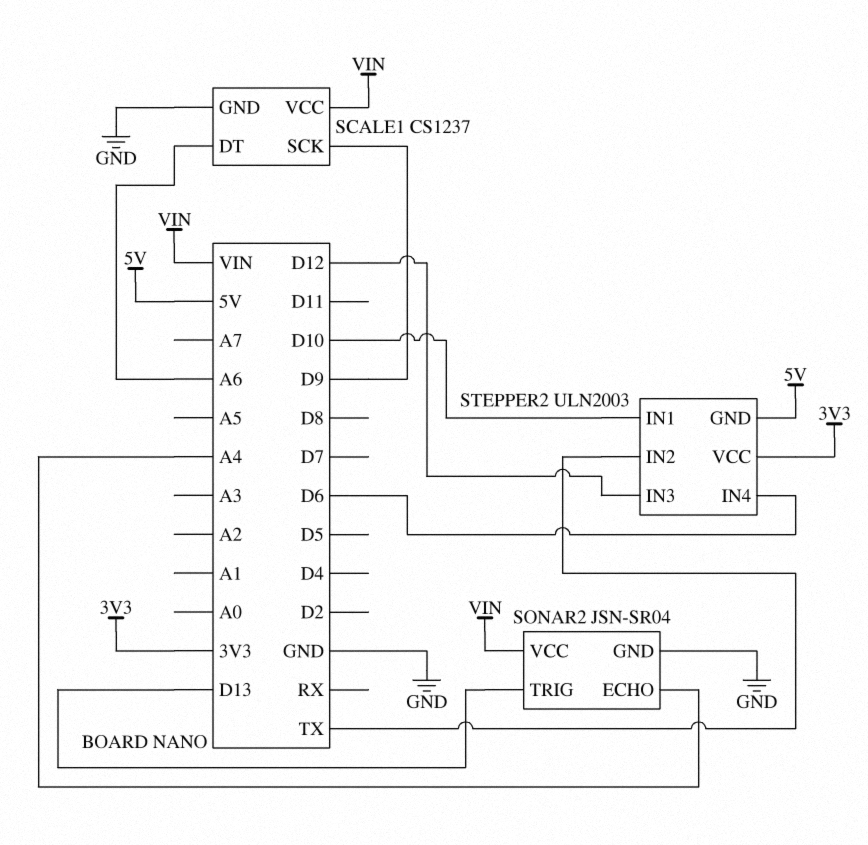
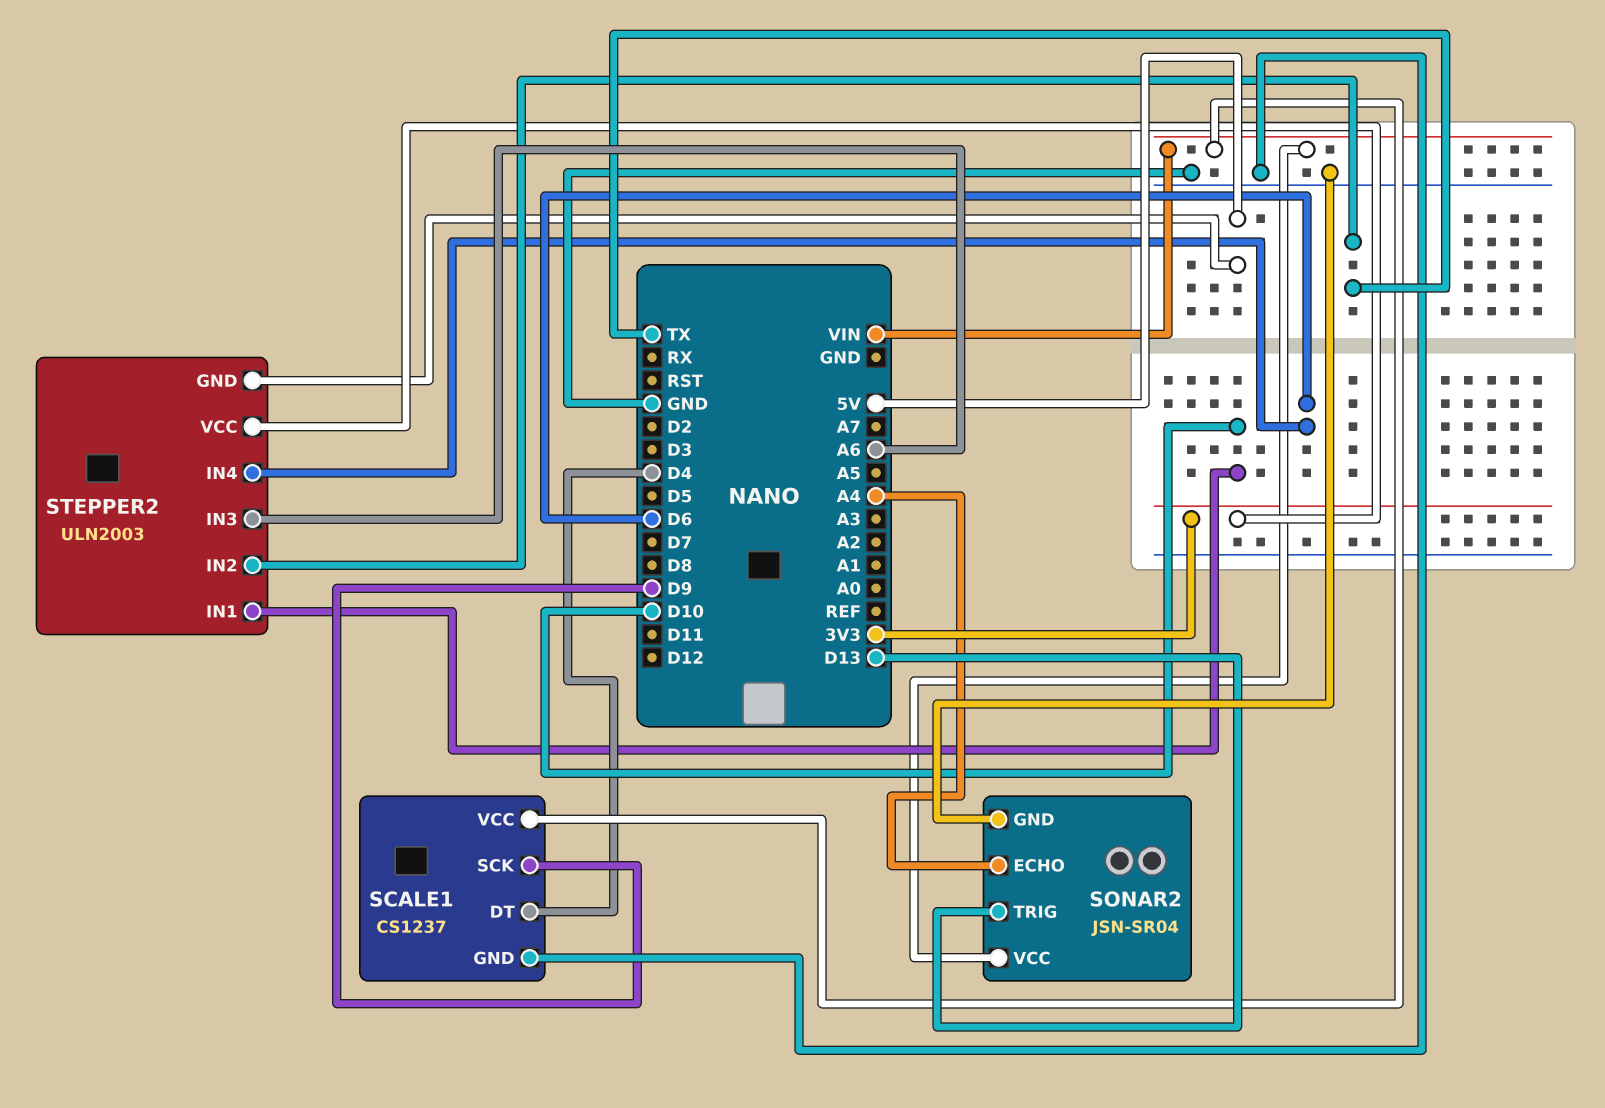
SCALE1 pin DT: A6 -> D4
STEPPER2 pin IN3: D12 -> A6

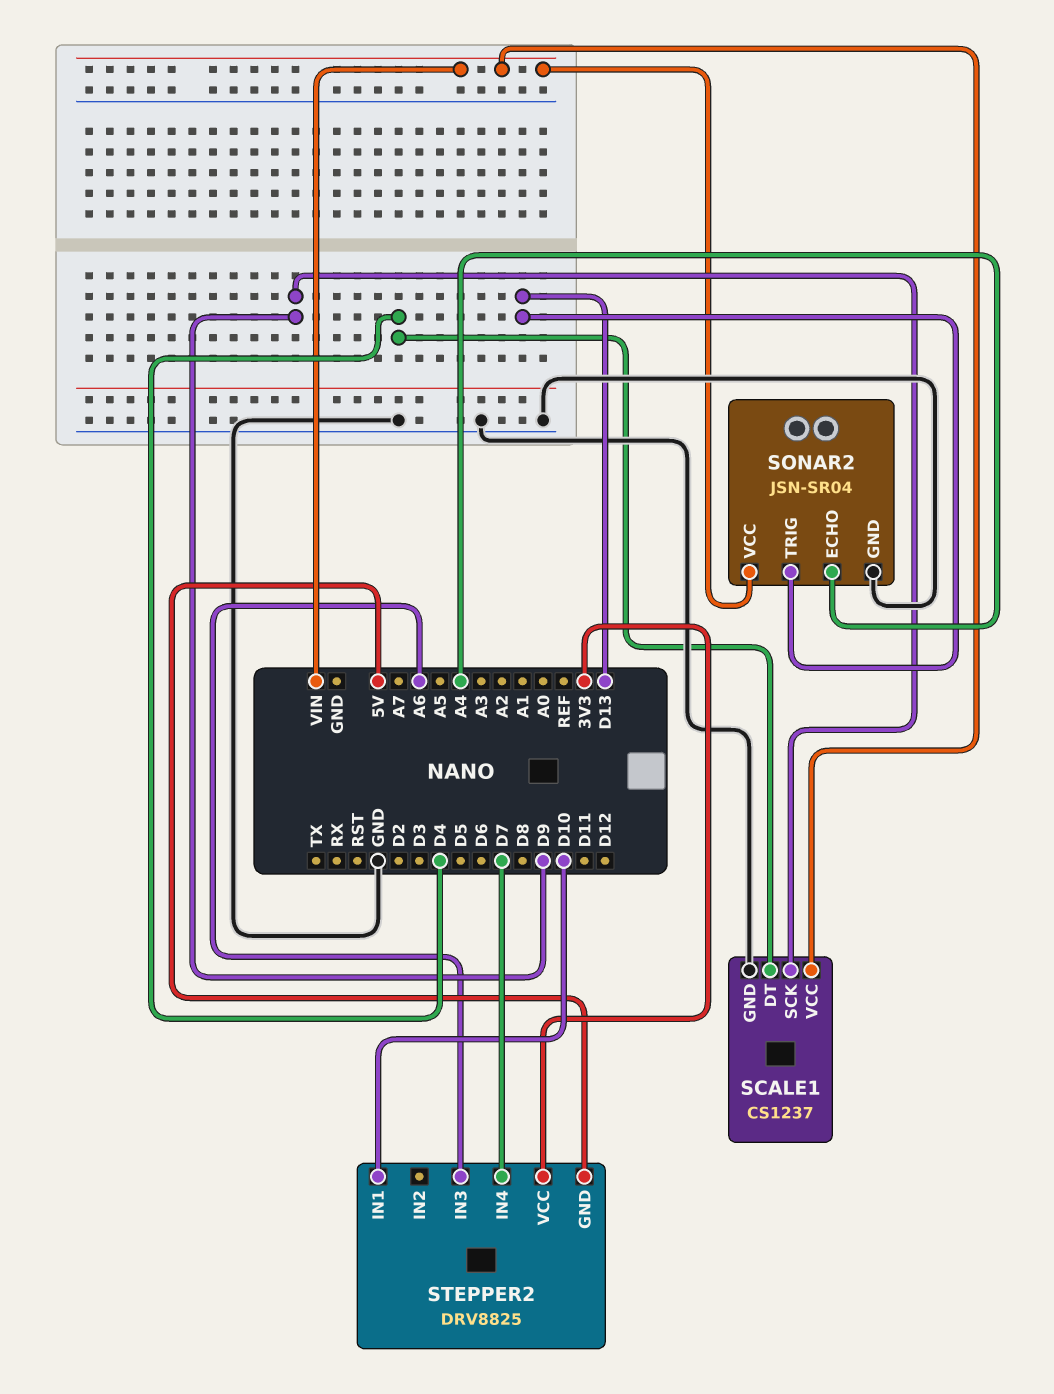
STEPPER2: ULN2003 -> DRV8825
STEPPER2 pin IN2: TX -> none
STEPPER2 pin IN4: D6 -> D7

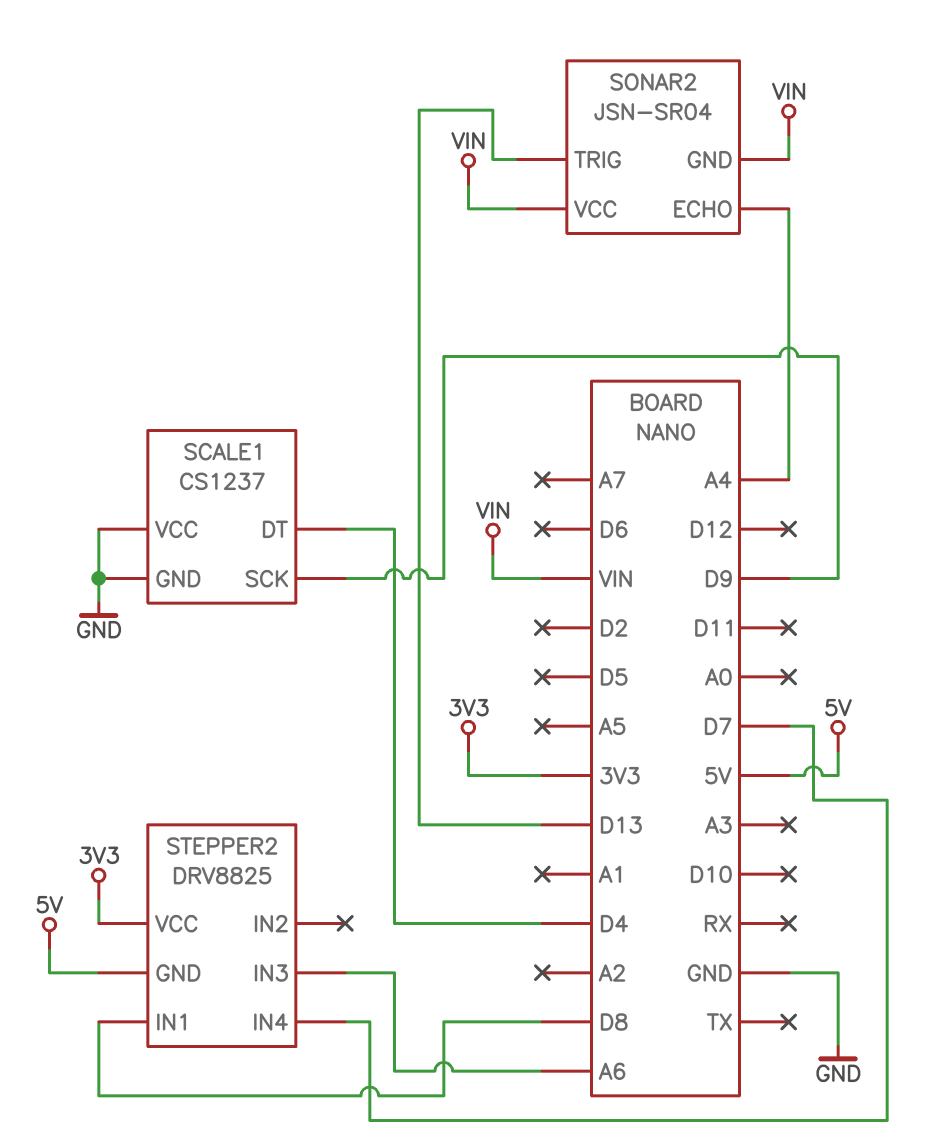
SCALE1 pin VCC: VIN -> GND
SONAR2 pin GND: GND -> VIN
STEPPER2 pin IN1: D10 -> D8

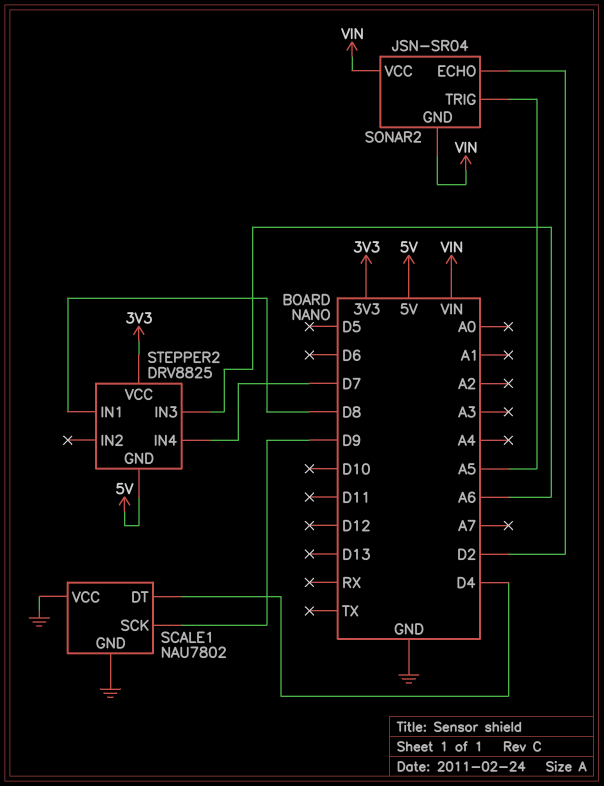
SCALE1: CS1237 -> NAU7802
SONAR2 pin ECHO: A4 -> D2
SONAR2 pin TRIG: D13 -> A5

